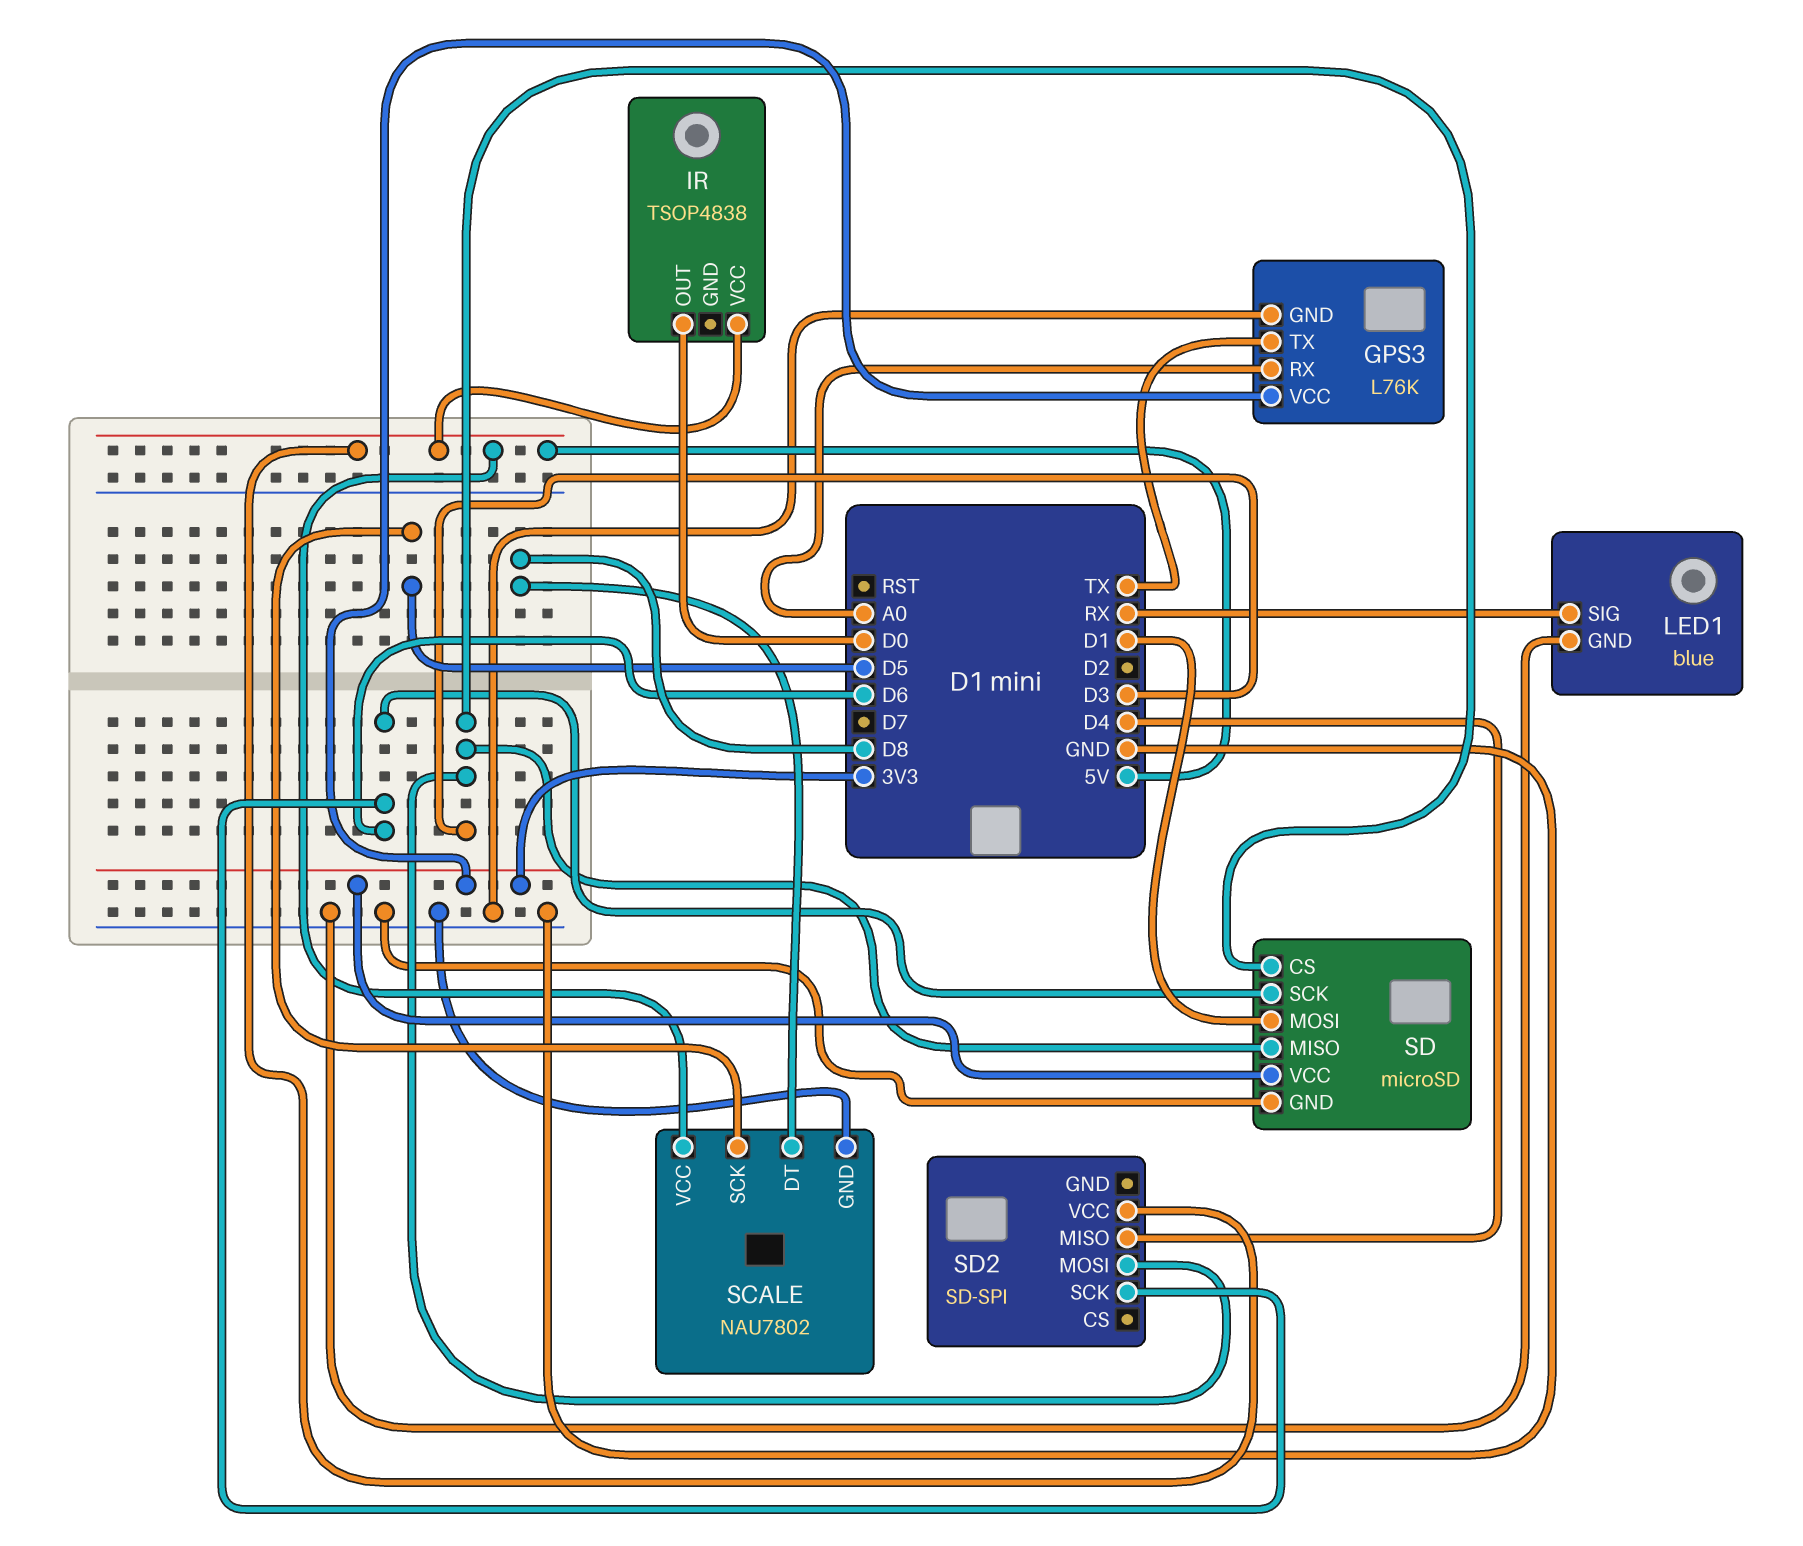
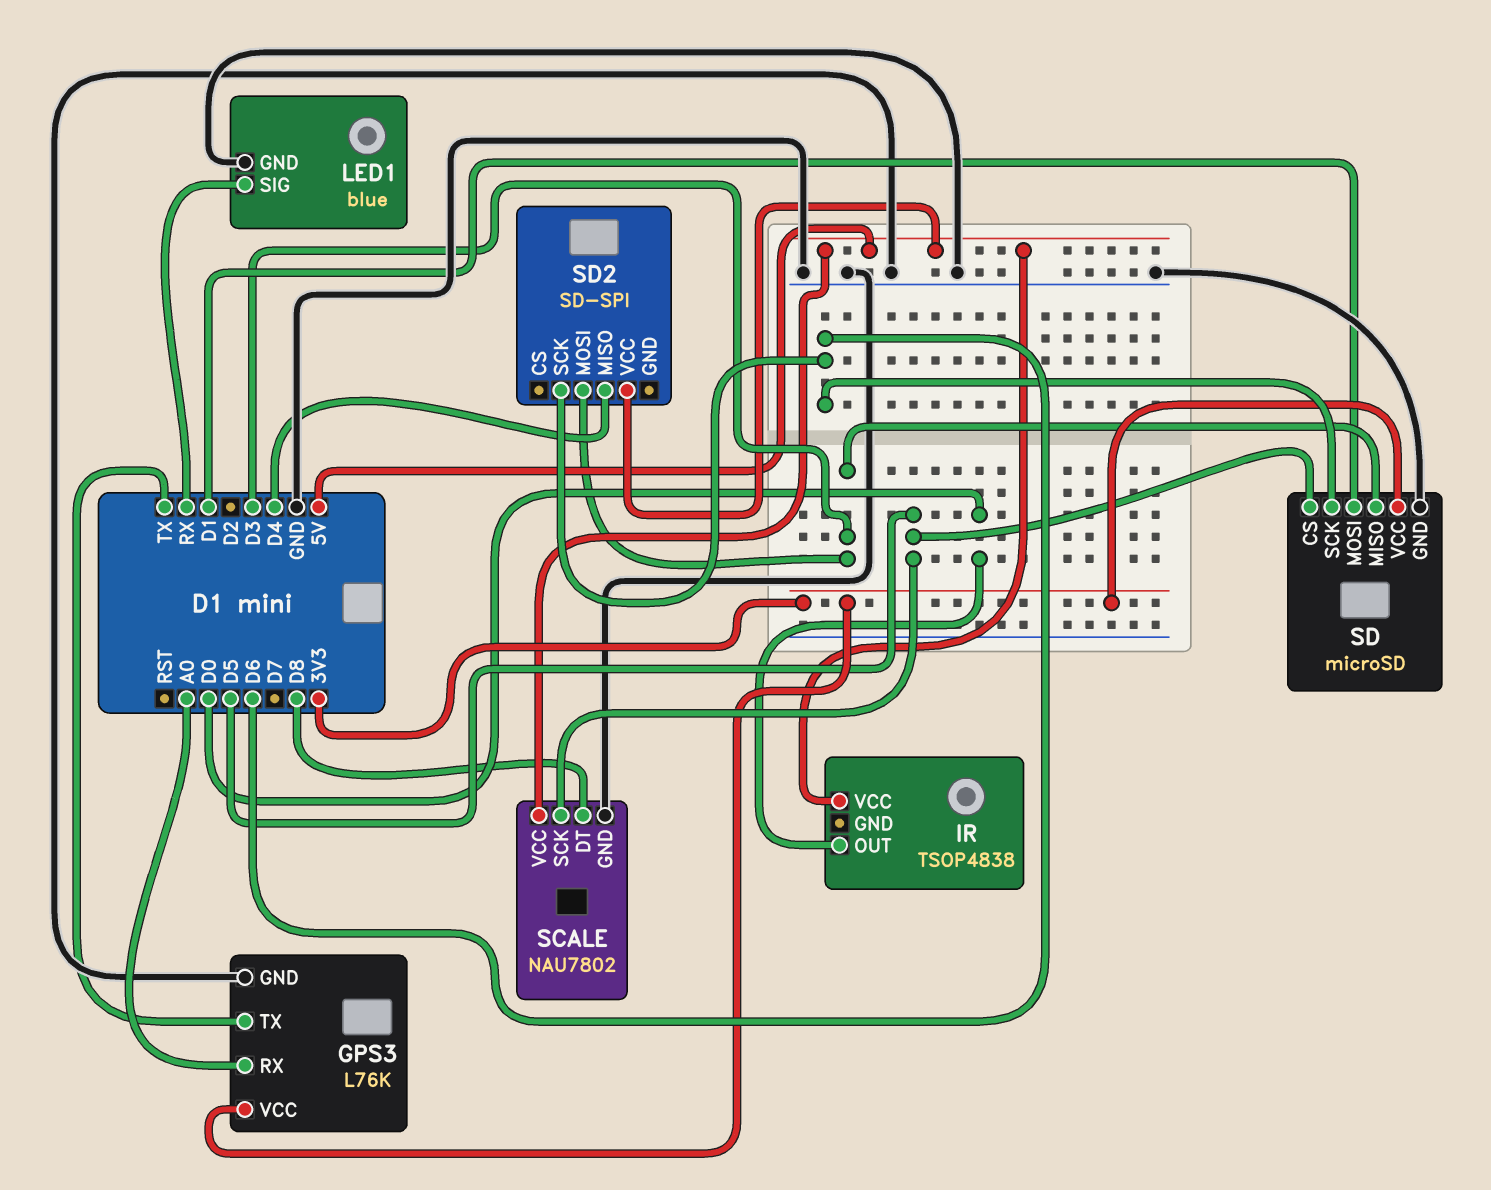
SD pin CS: D3 -> D5

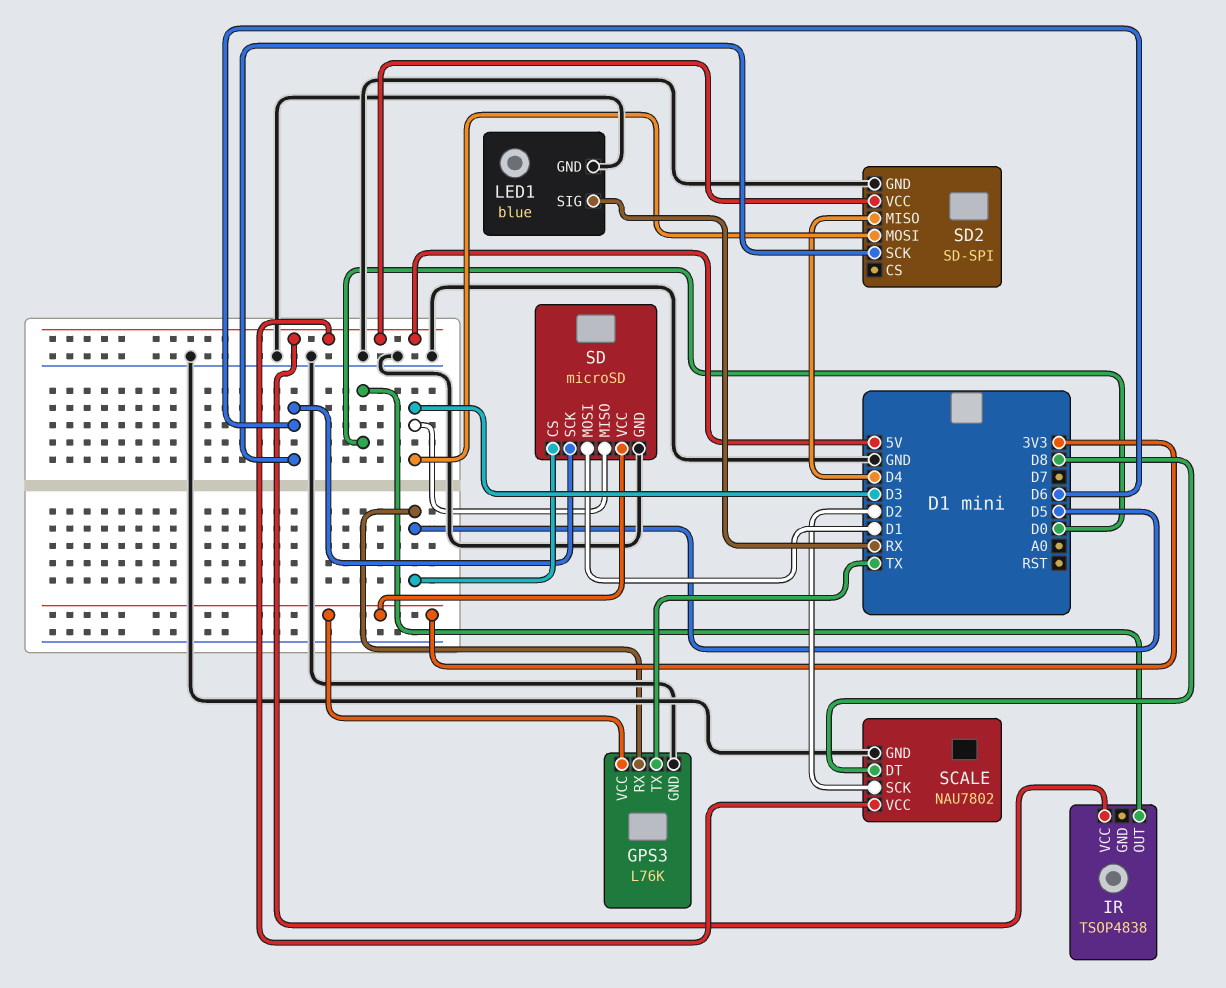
GPS3 pin RX: A0 -> D5
SCALE pin SCK: D5 -> D2
SD2 pin GND: none -> GND

